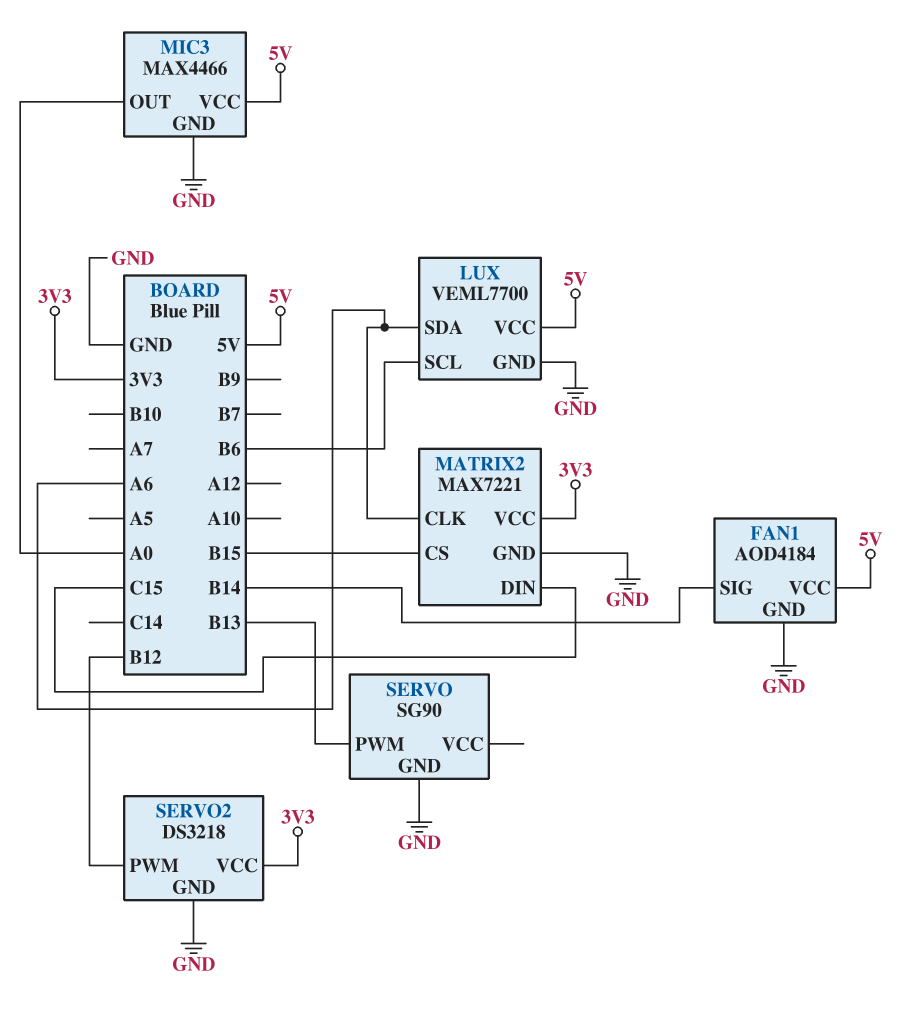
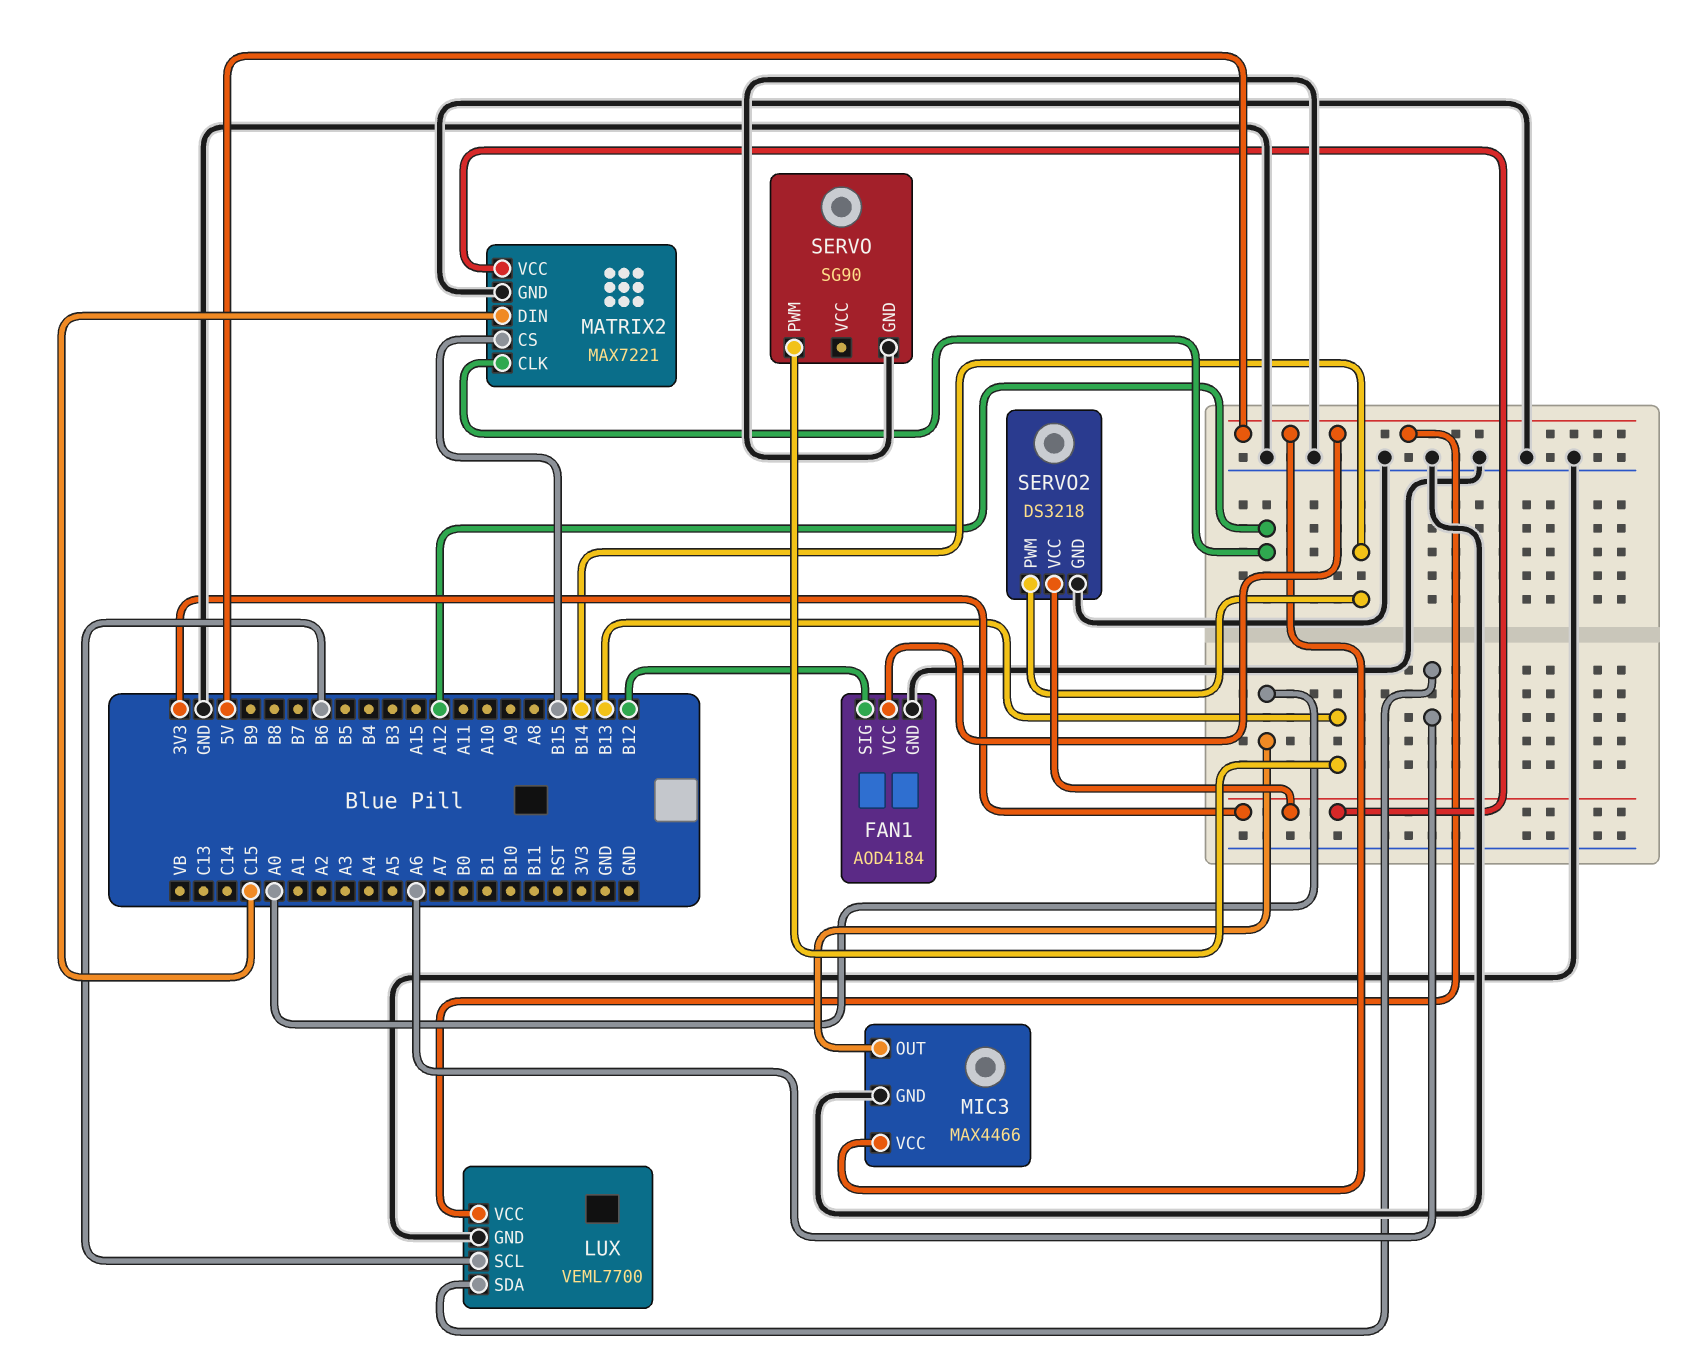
FAN1 pin SIG: B14 -> B12
MATRIX2 pin CLK: A6 -> A12
SERVO2 pin PWM: B12 -> B14

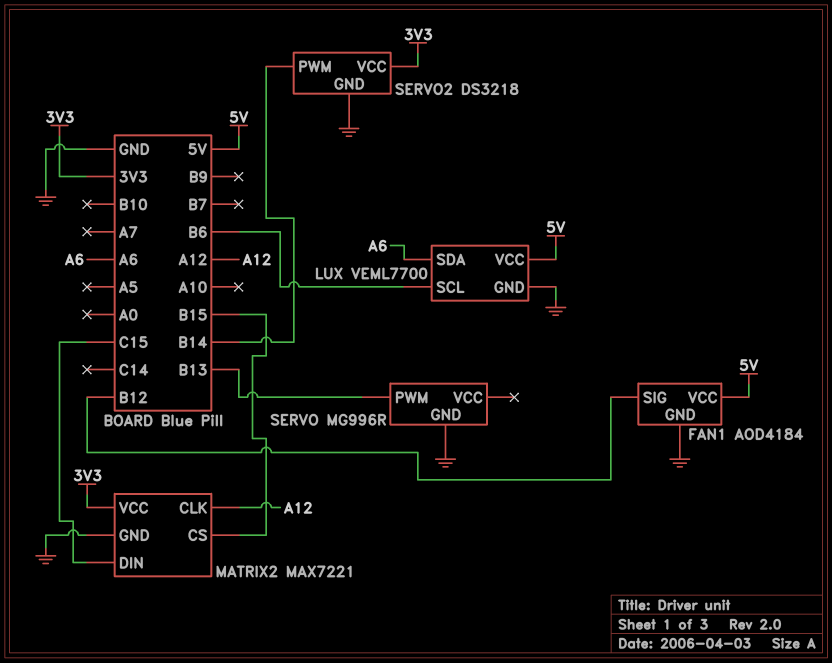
MIC3: MAX4466 -> none
MIC3 pin GND: GND -> none
MIC3 pin OUT: A0 -> none
MIC3 pin VCC: 5V -> none
SERVO: SG90 -> MG996R

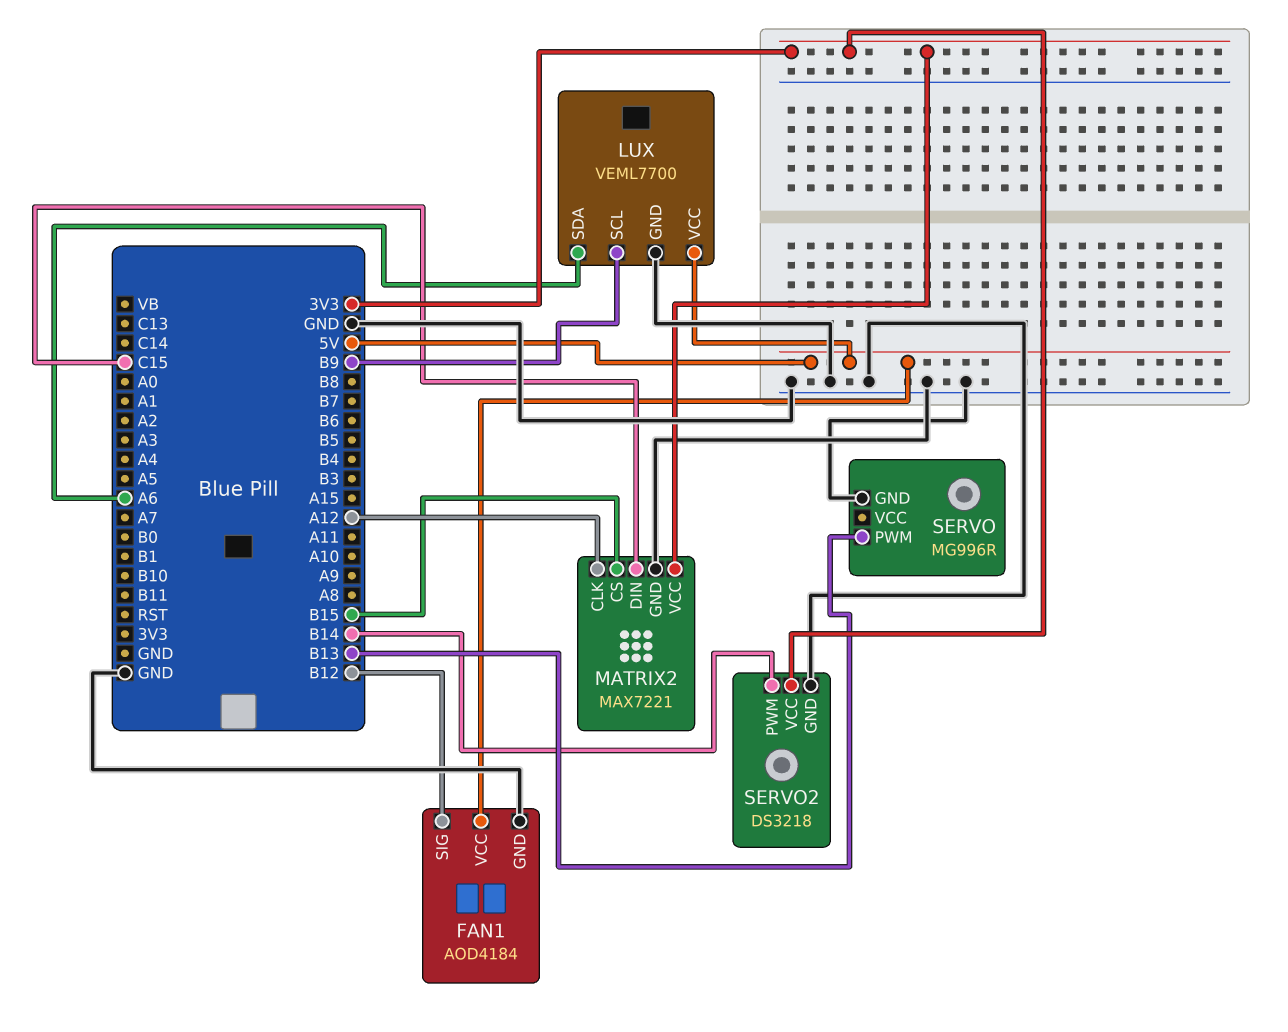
LUX pin SCL: B6 -> B9

